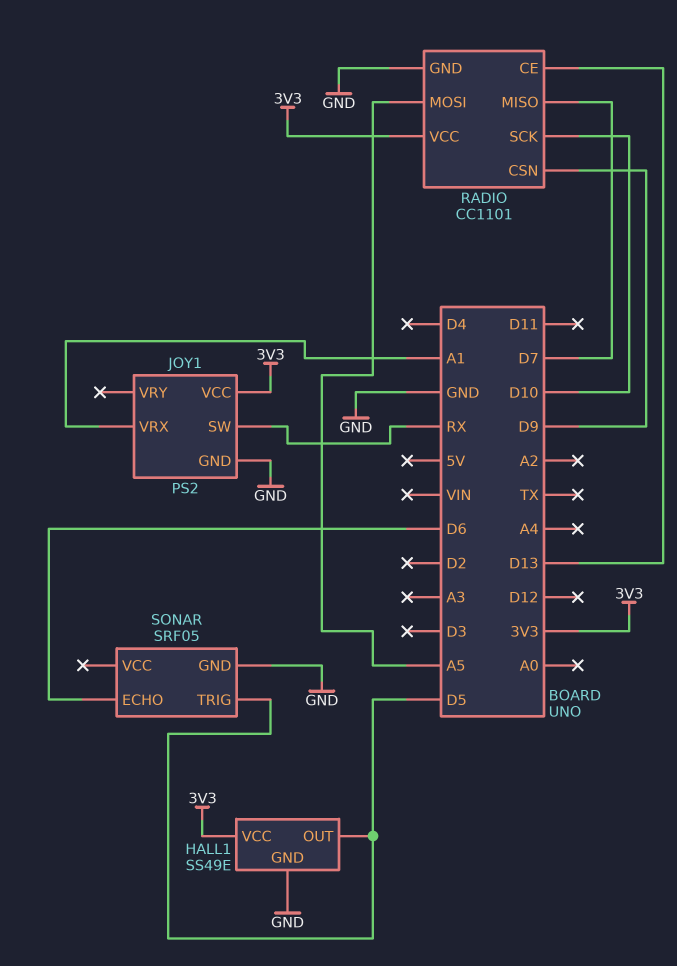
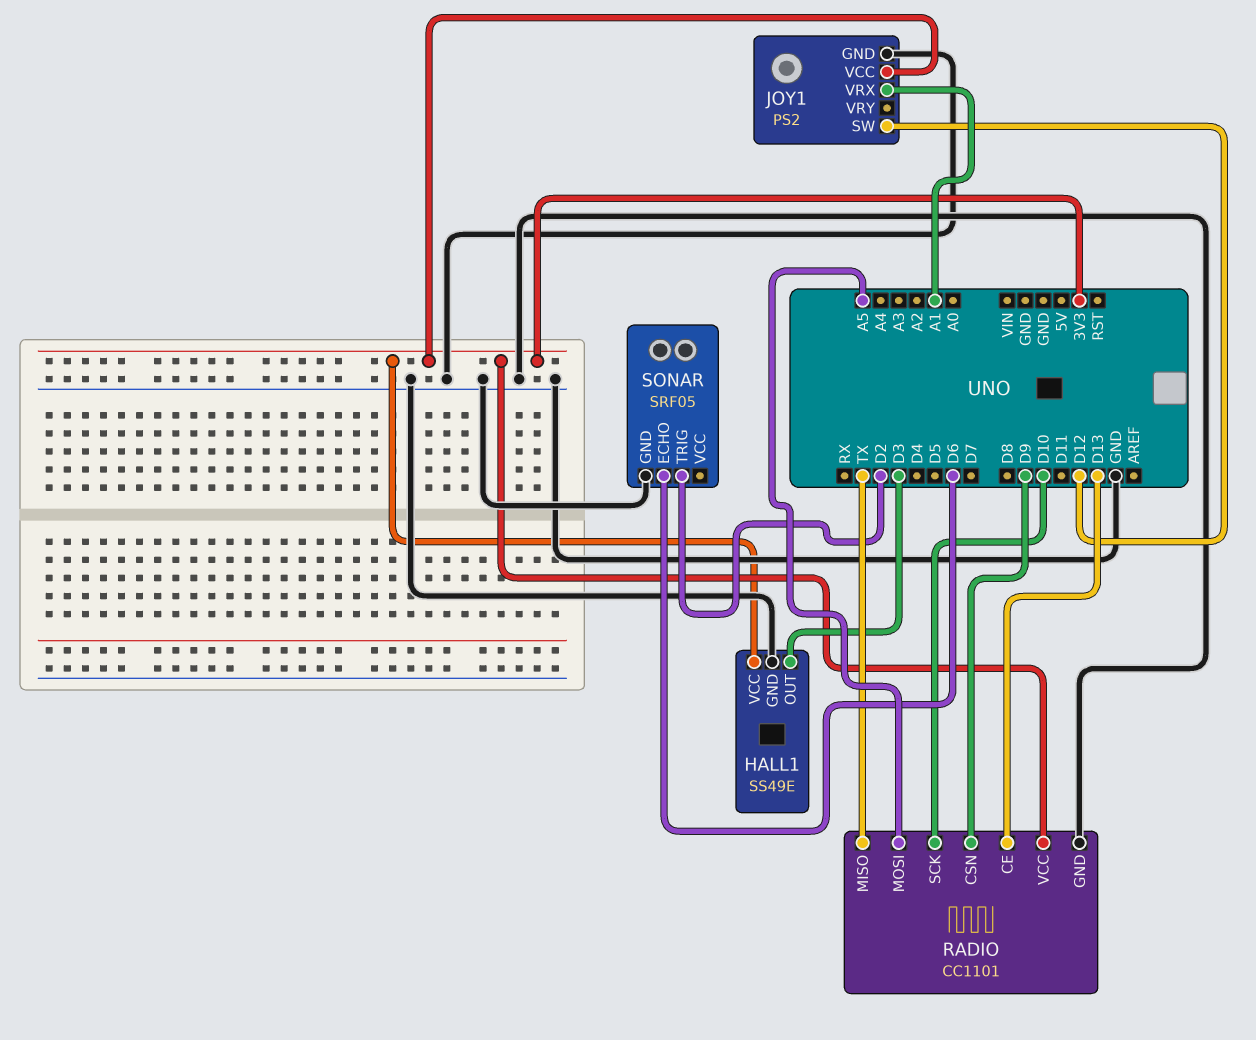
HALL1 pin OUT: D5 -> D3
JOY1 pin SW: RX -> D12
RADIO pin MISO: D7 -> TX
SONAR pin TRIG: D5 -> D2

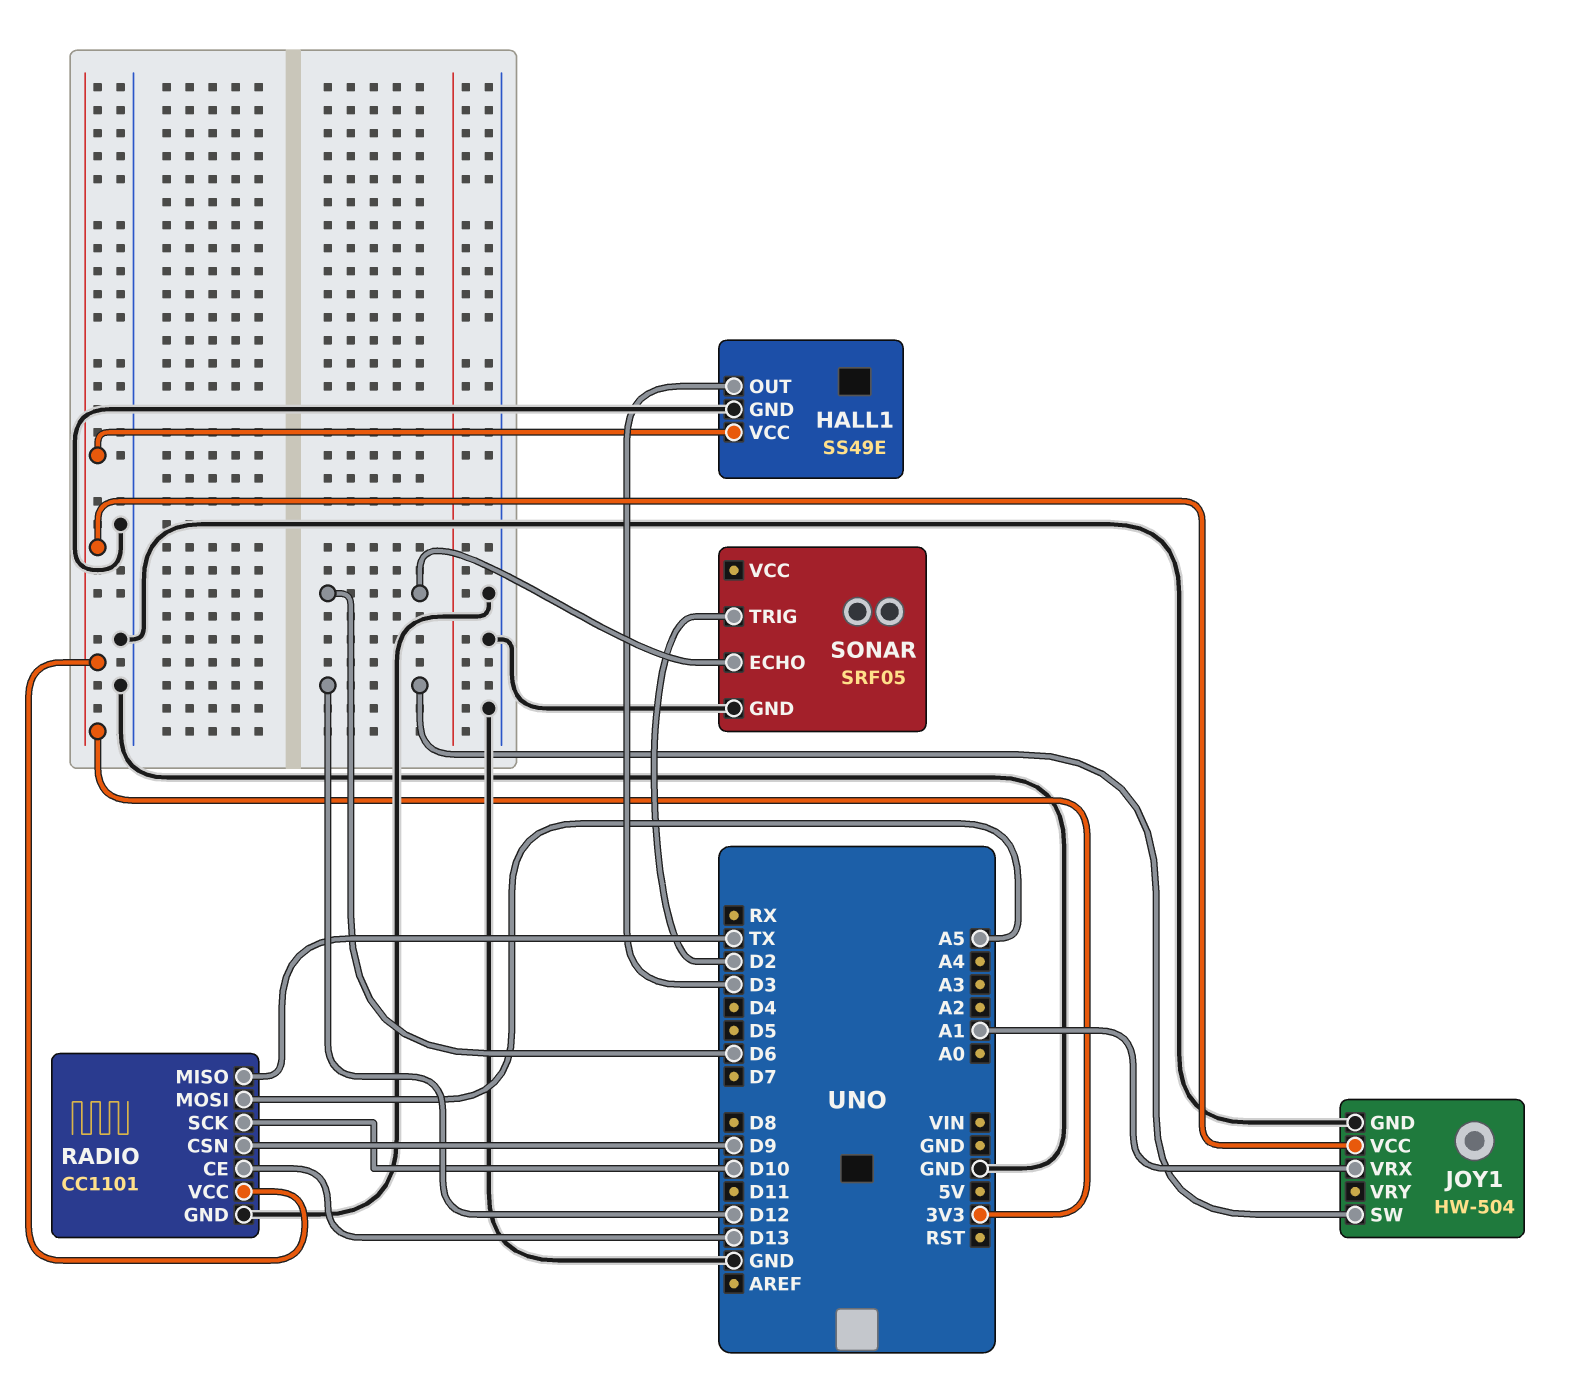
JOY1: PS2 -> HW-504

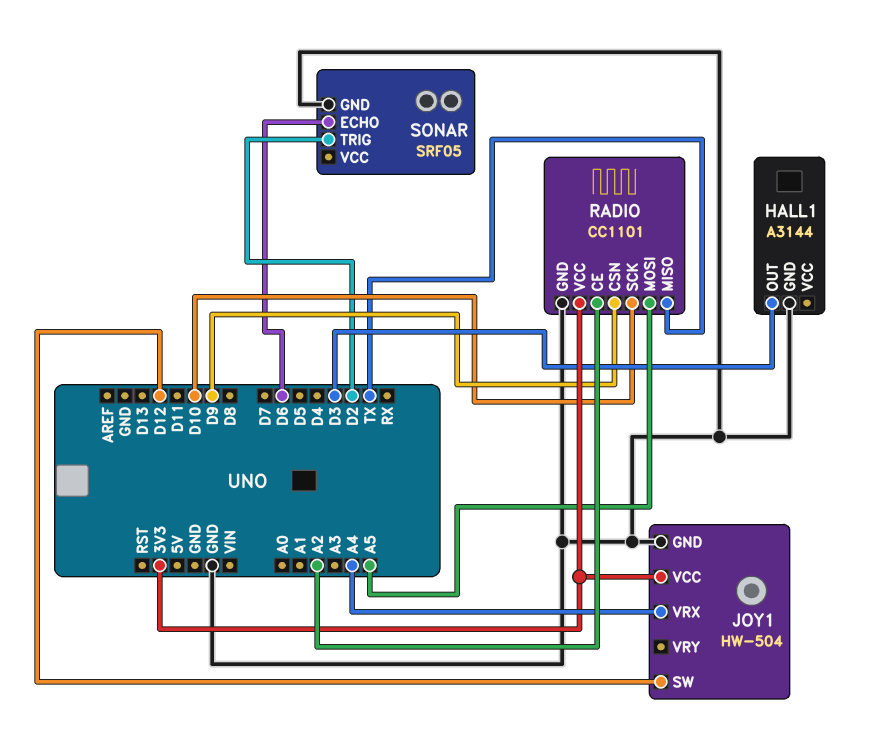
HALL1: SS49E -> A3144
HALL1 pin VCC: 3V3 -> none
JOY1 pin VRX: A1 -> A4
RADIO pin CE: D13 -> A2

